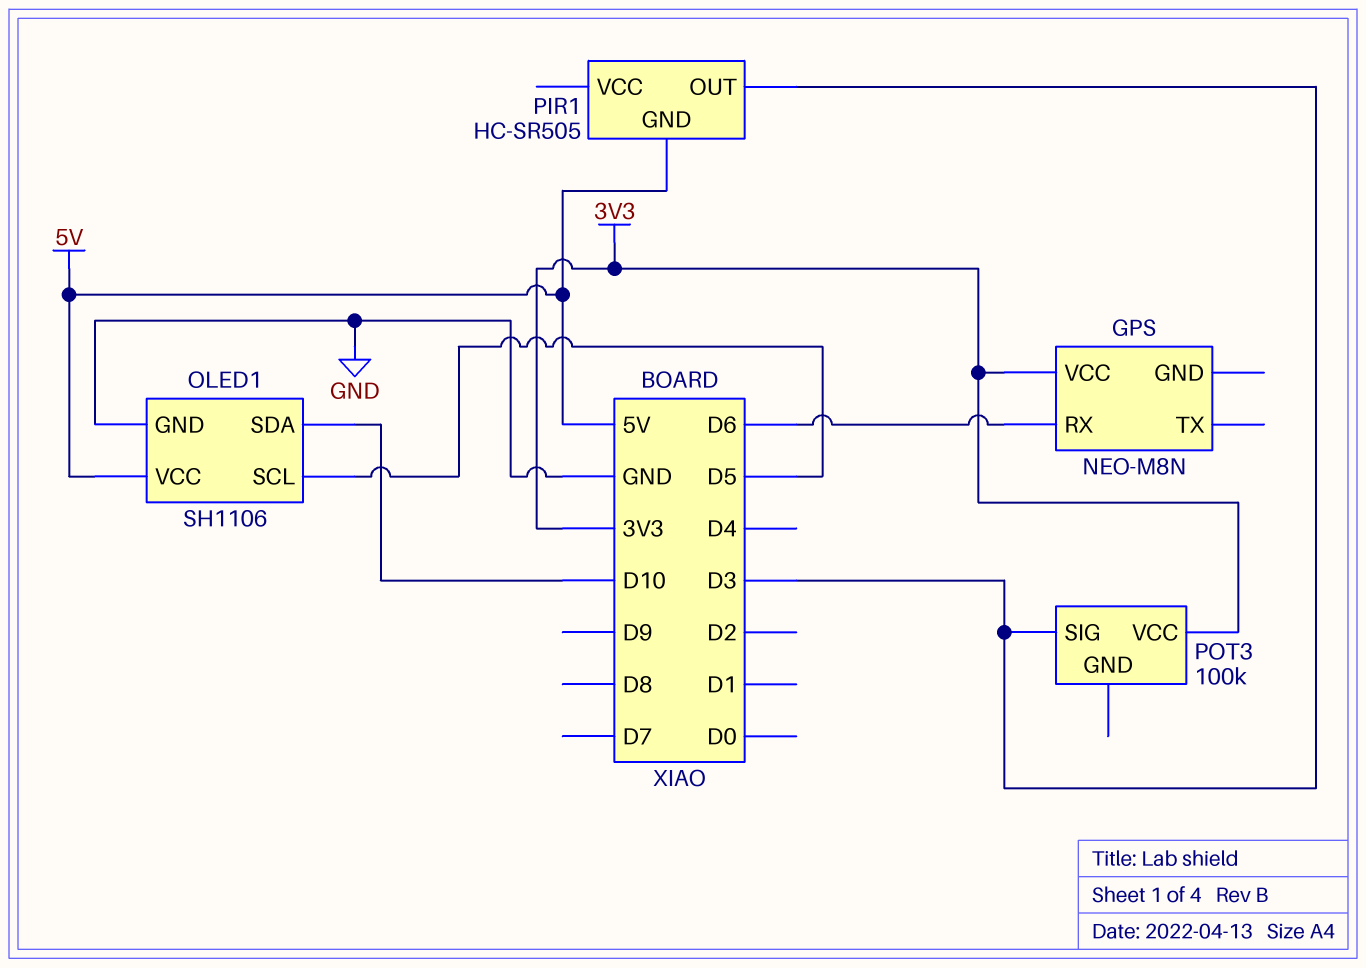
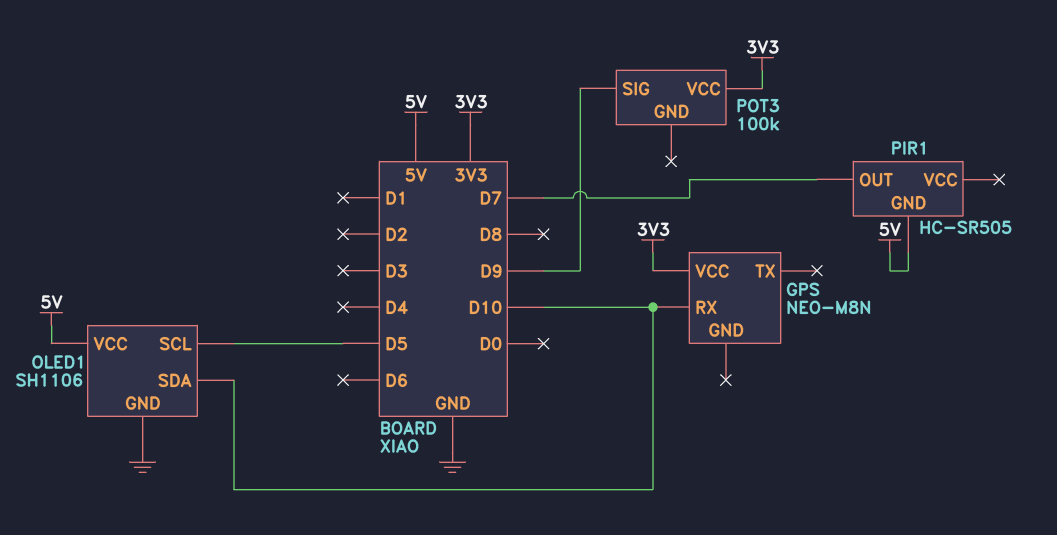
GPS pin RX: D6 -> D10
PIR1 pin OUT: D3 -> D7
POT3 pin SIG: D3 -> D9

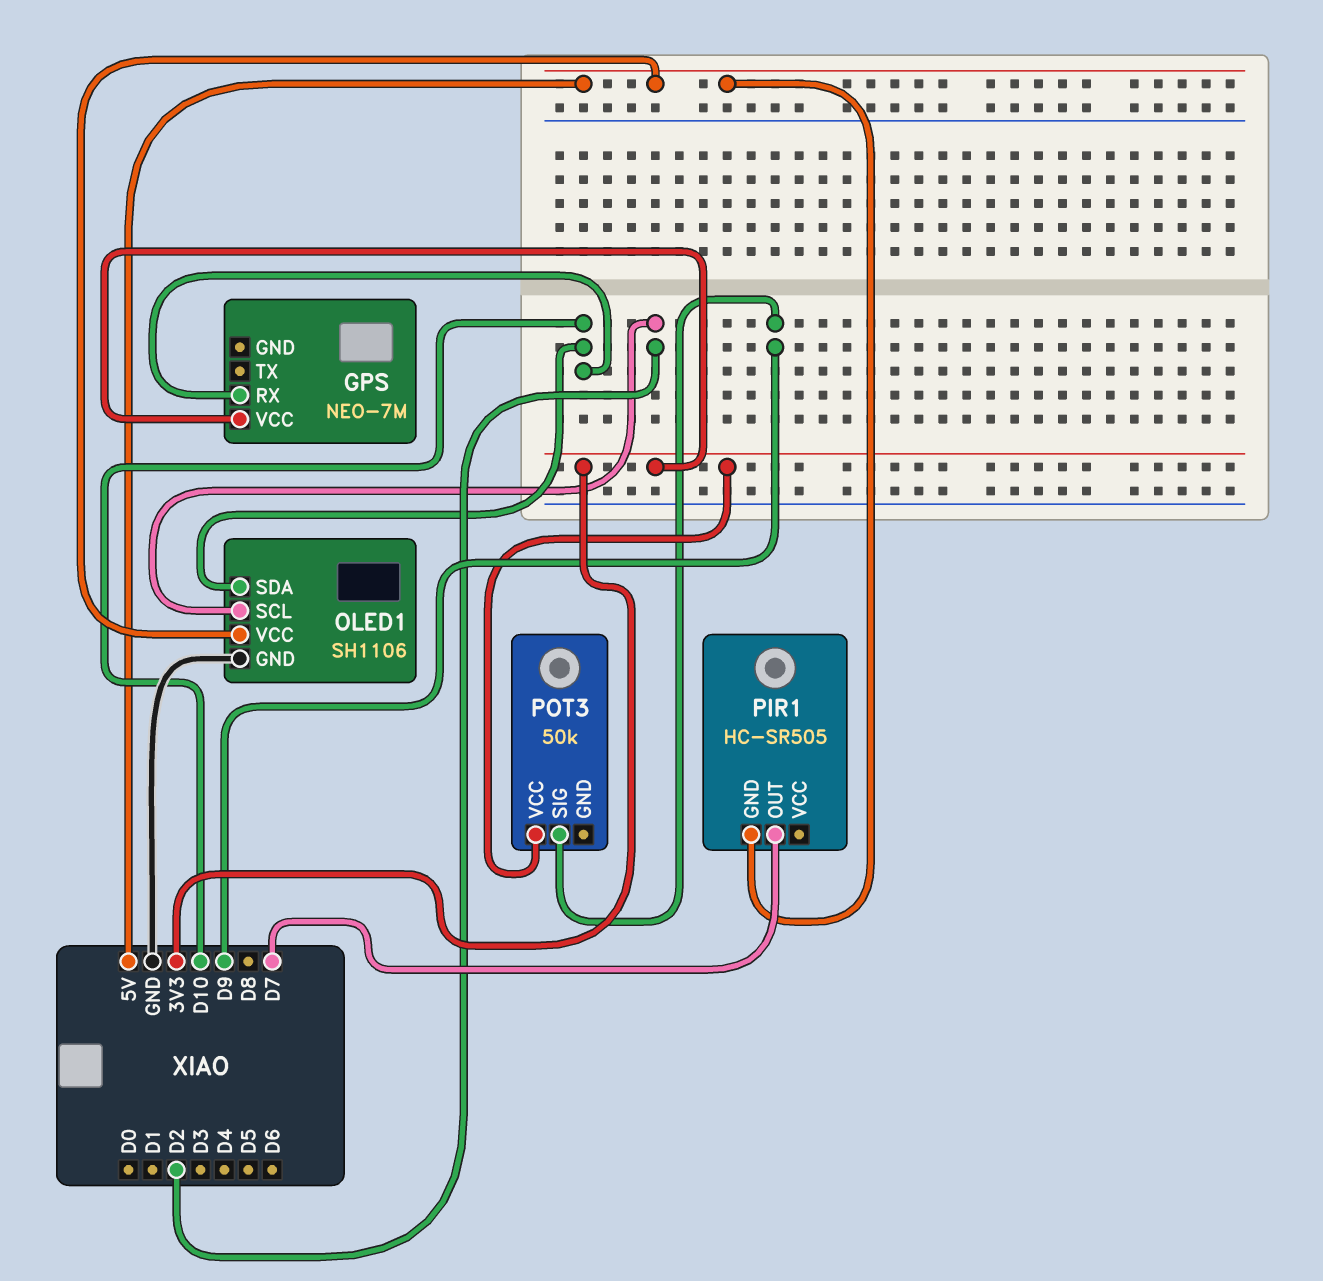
GPS: NEO-M8N -> NEO-7M
OLED1 pin SCL: D5 -> D2
POT3: 100k -> 50k

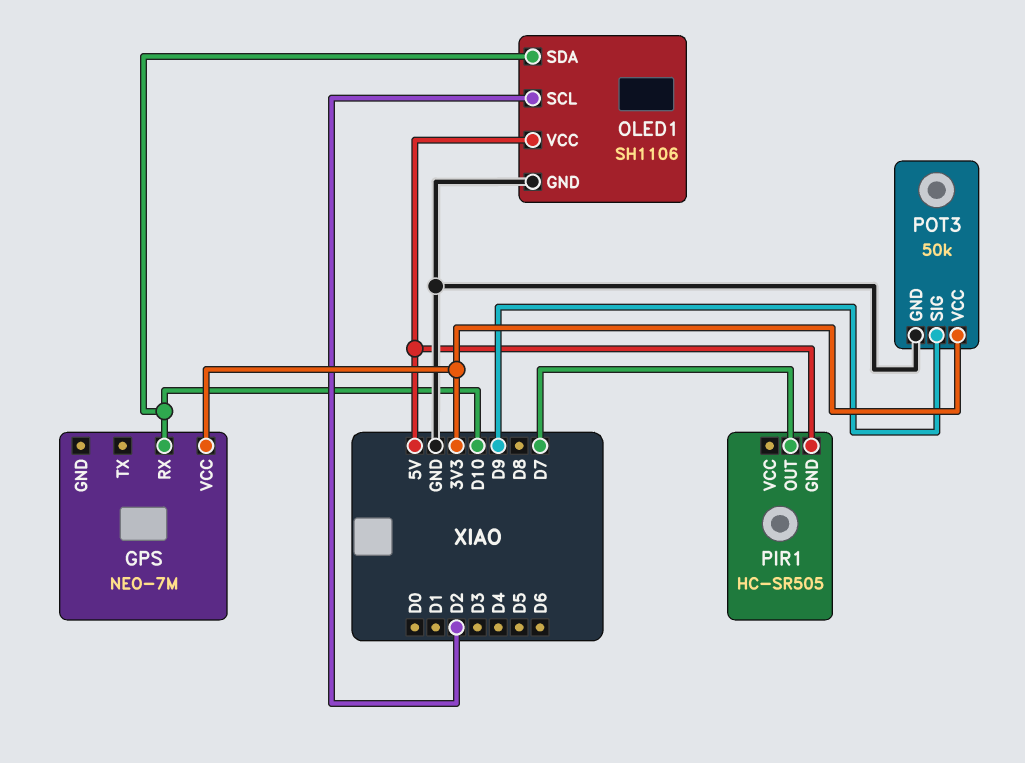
POT3 pin GND: none -> GND

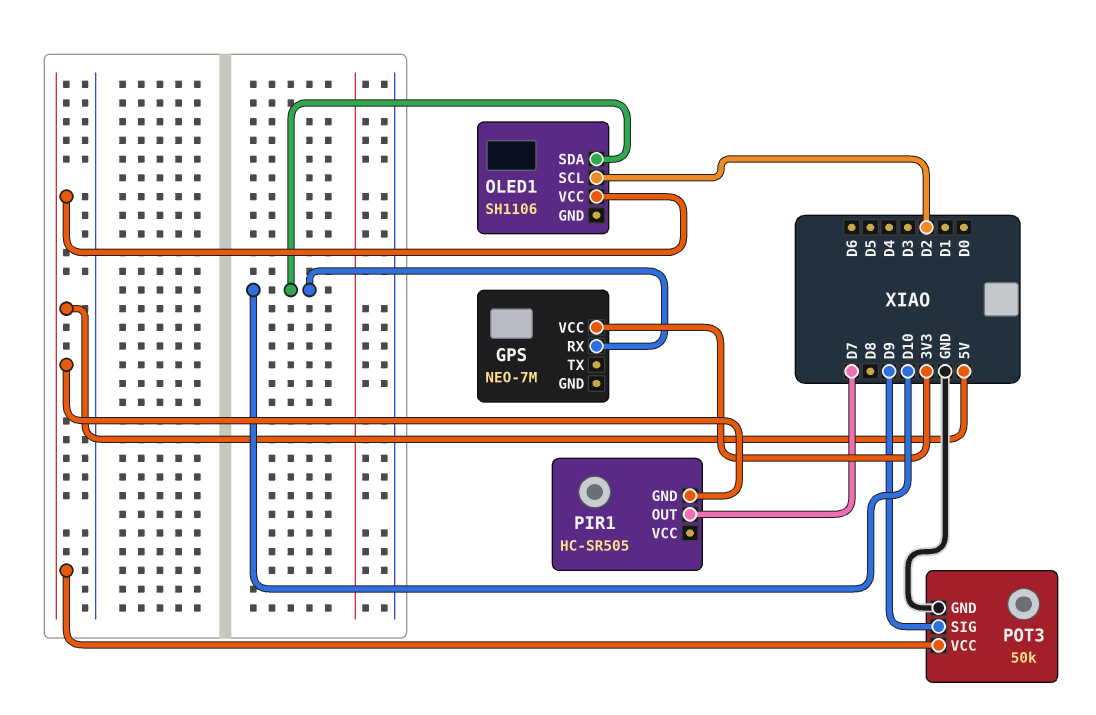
OLED1 pin GND: GND -> none
POT3 pin VCC: 3V3 -> 5V

